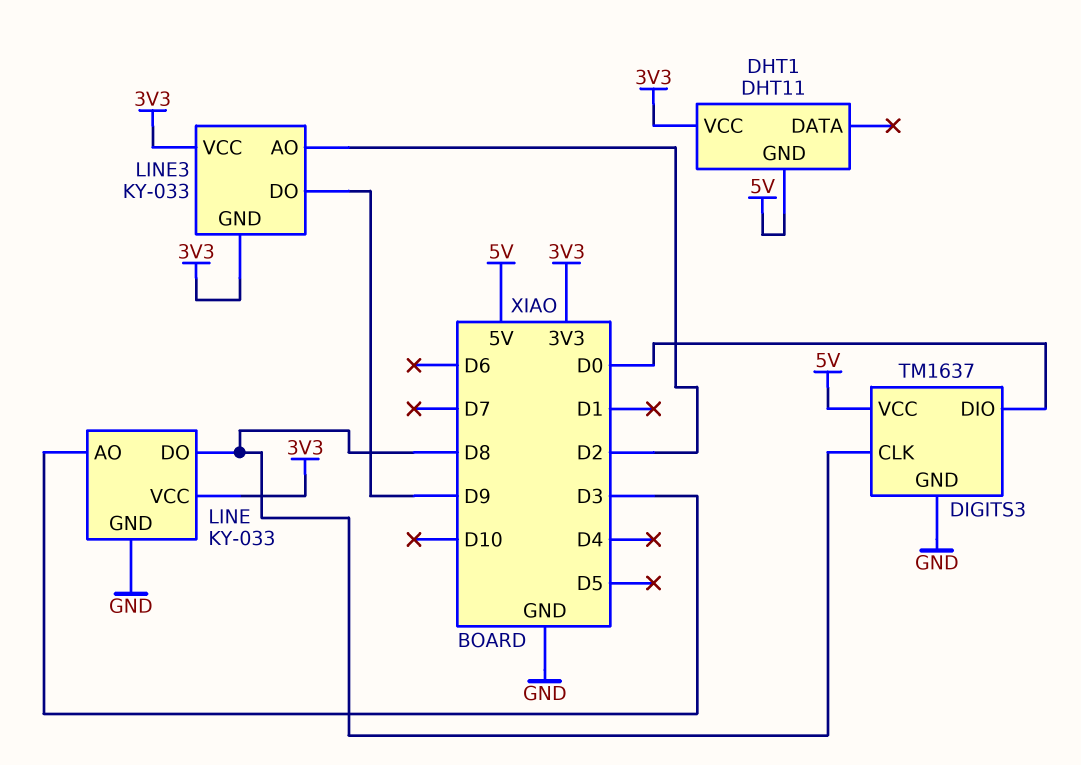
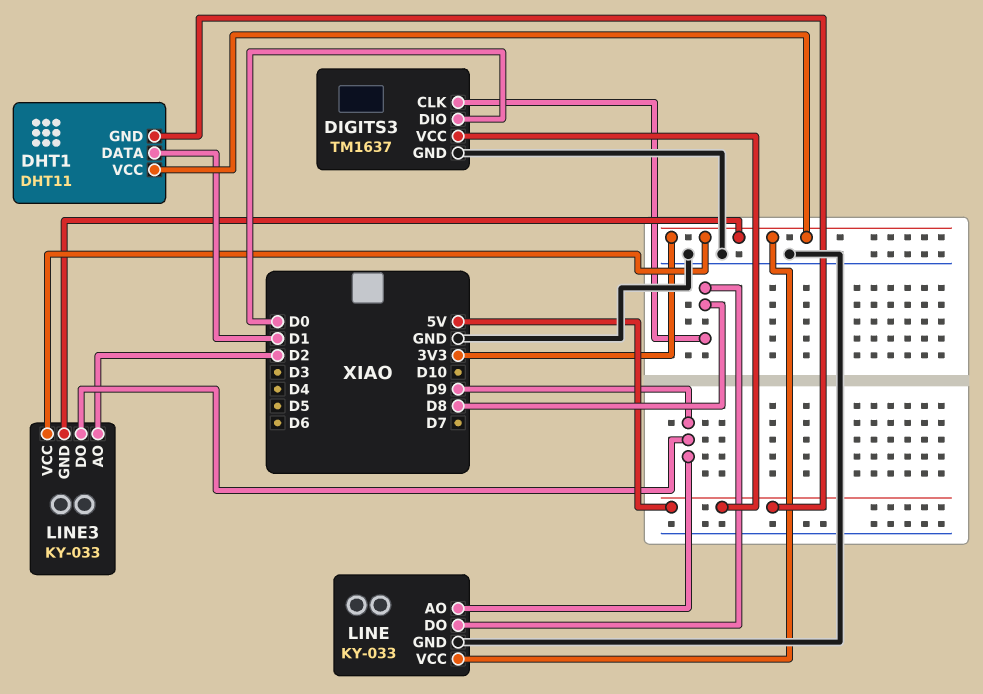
DHT1 pin DATA: none -> D1
LINE pin AO: D3 -> D9

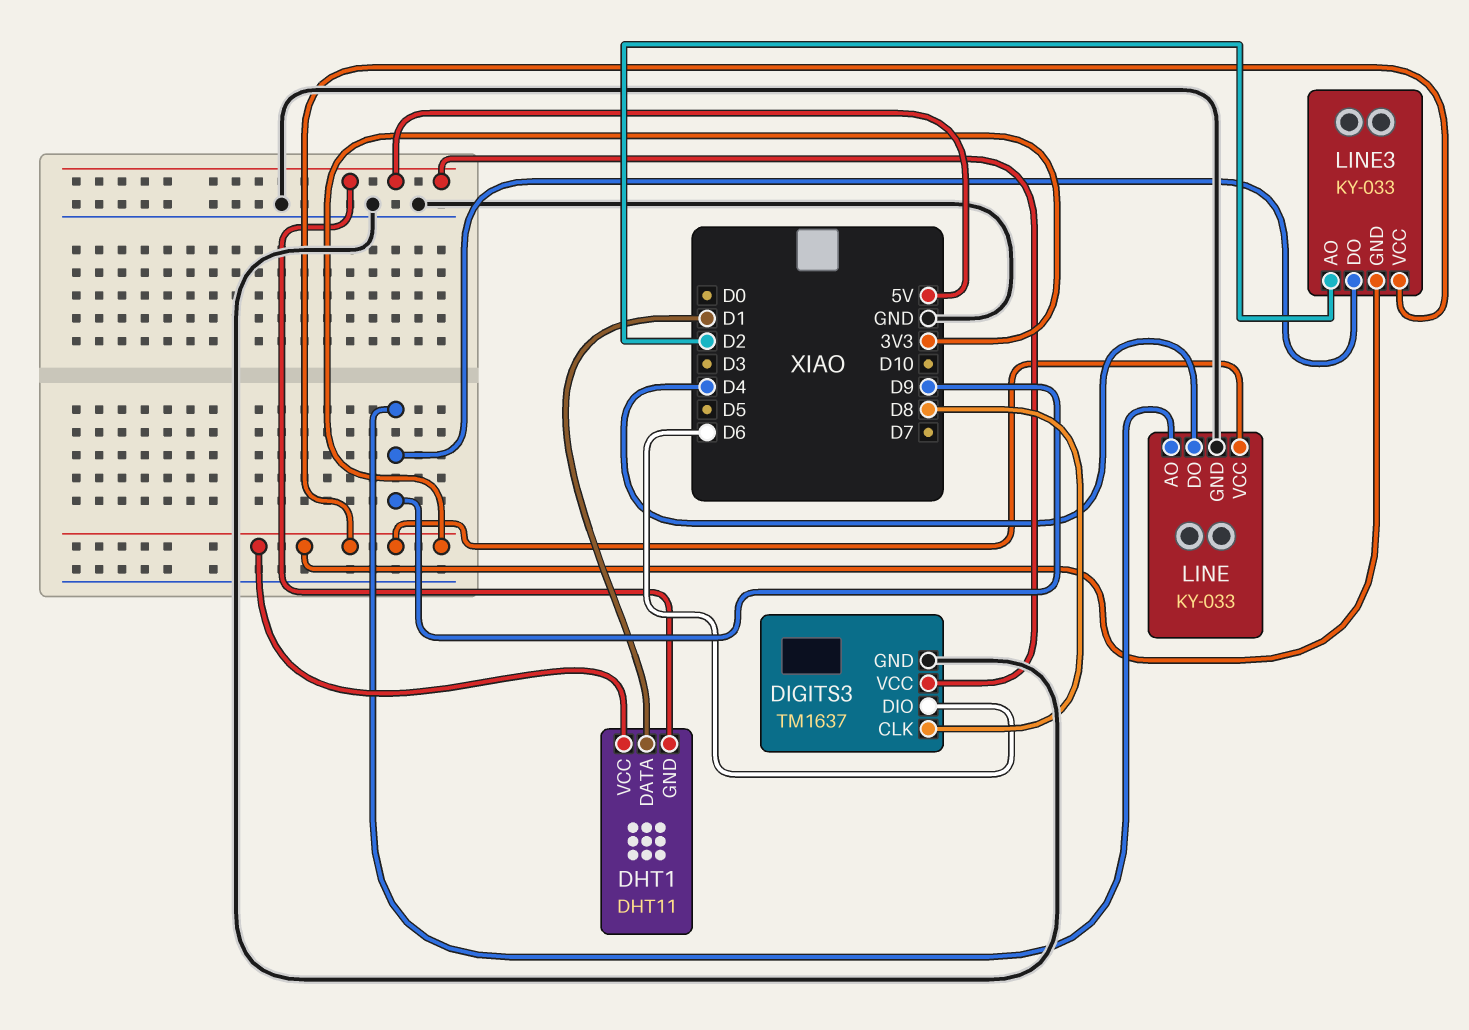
DIGITS3 pin DIO: D0 -> D6
LINE pin DO: D8 -> D4

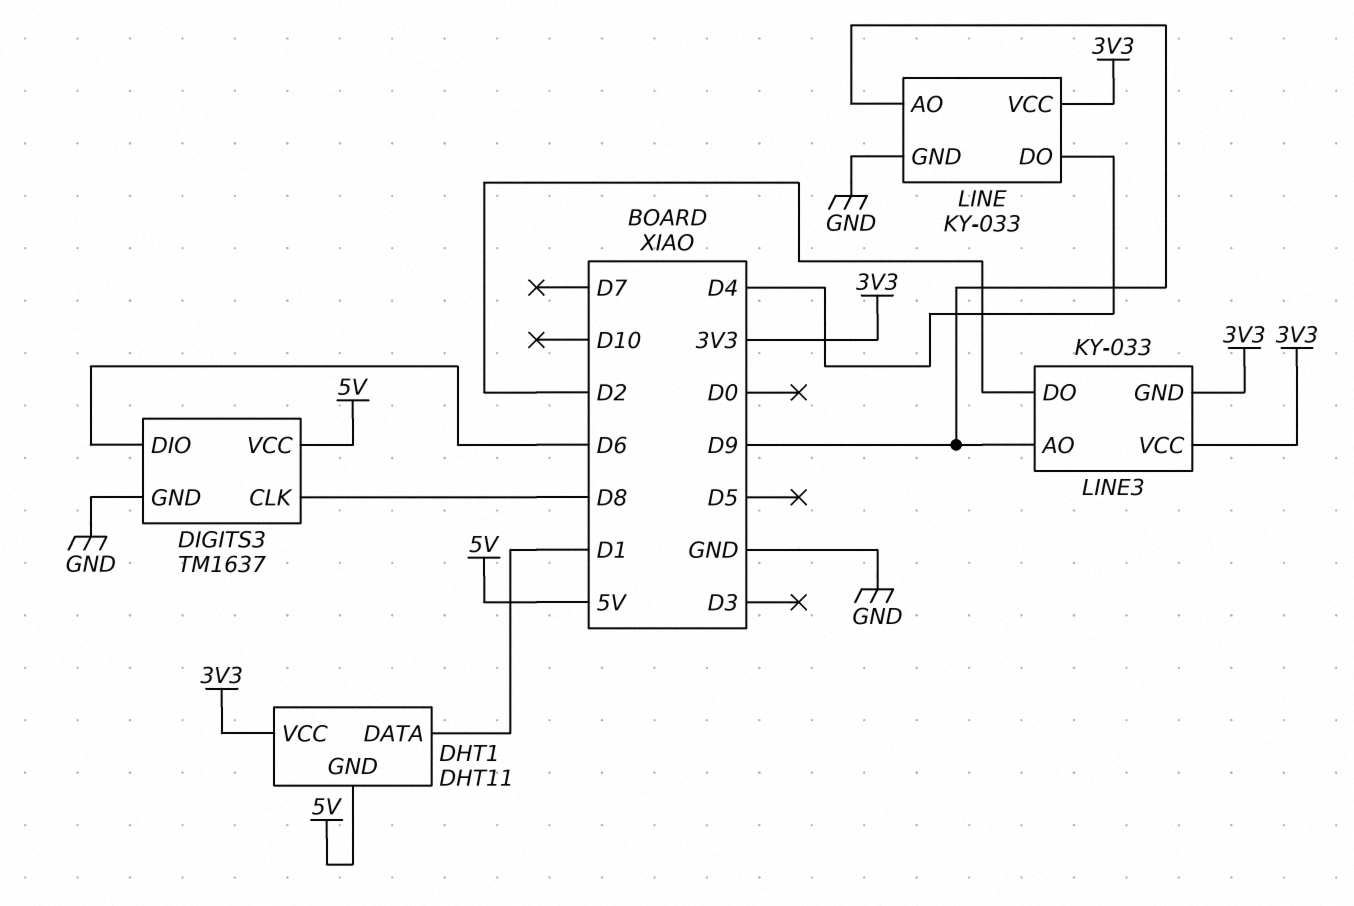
LINE3 pin AO: D2 -> D9
LINE3 pin DO: D9 -> D2

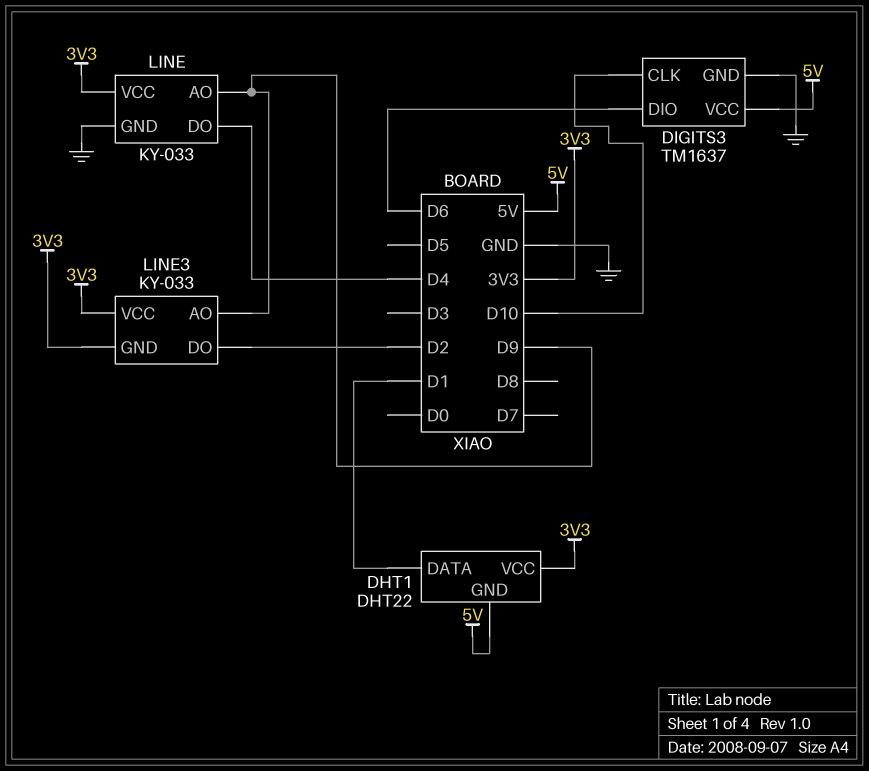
DHT1: DHT11 -> DHT22
DIGITS3 pin CLK: D8 -> D10

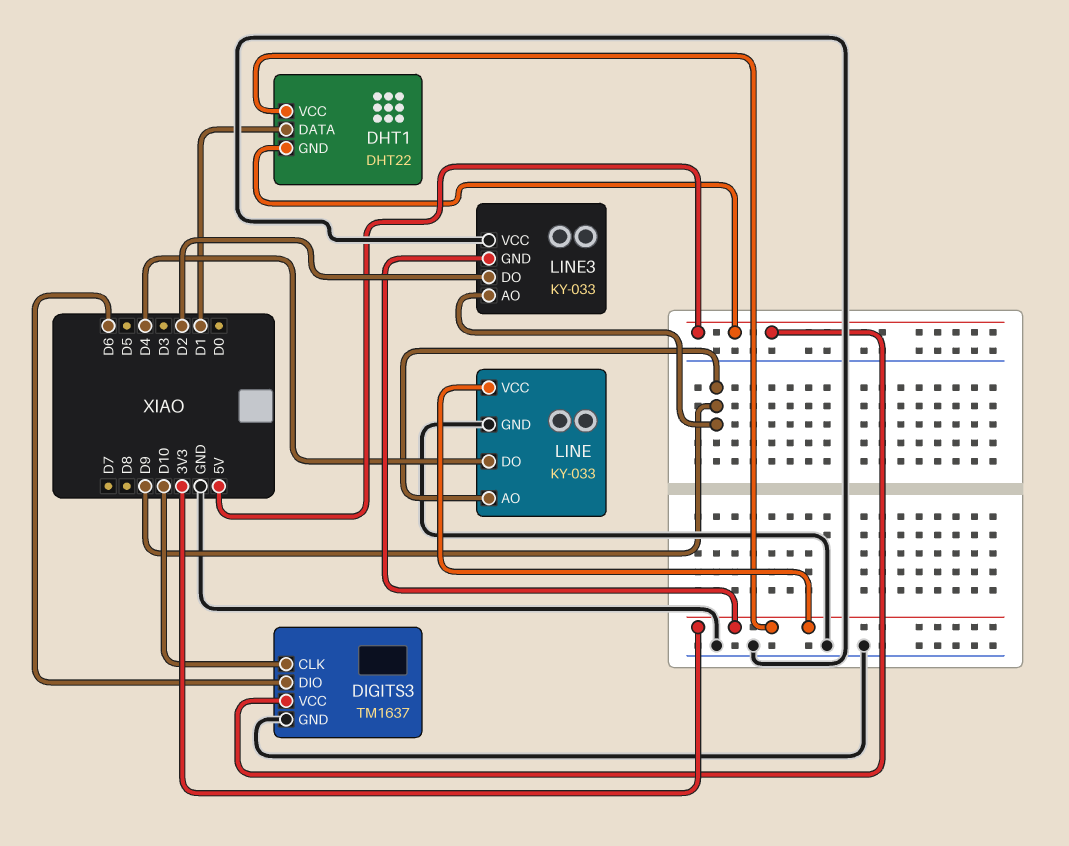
LINE3 pin VCC: 3V3 -> GND

